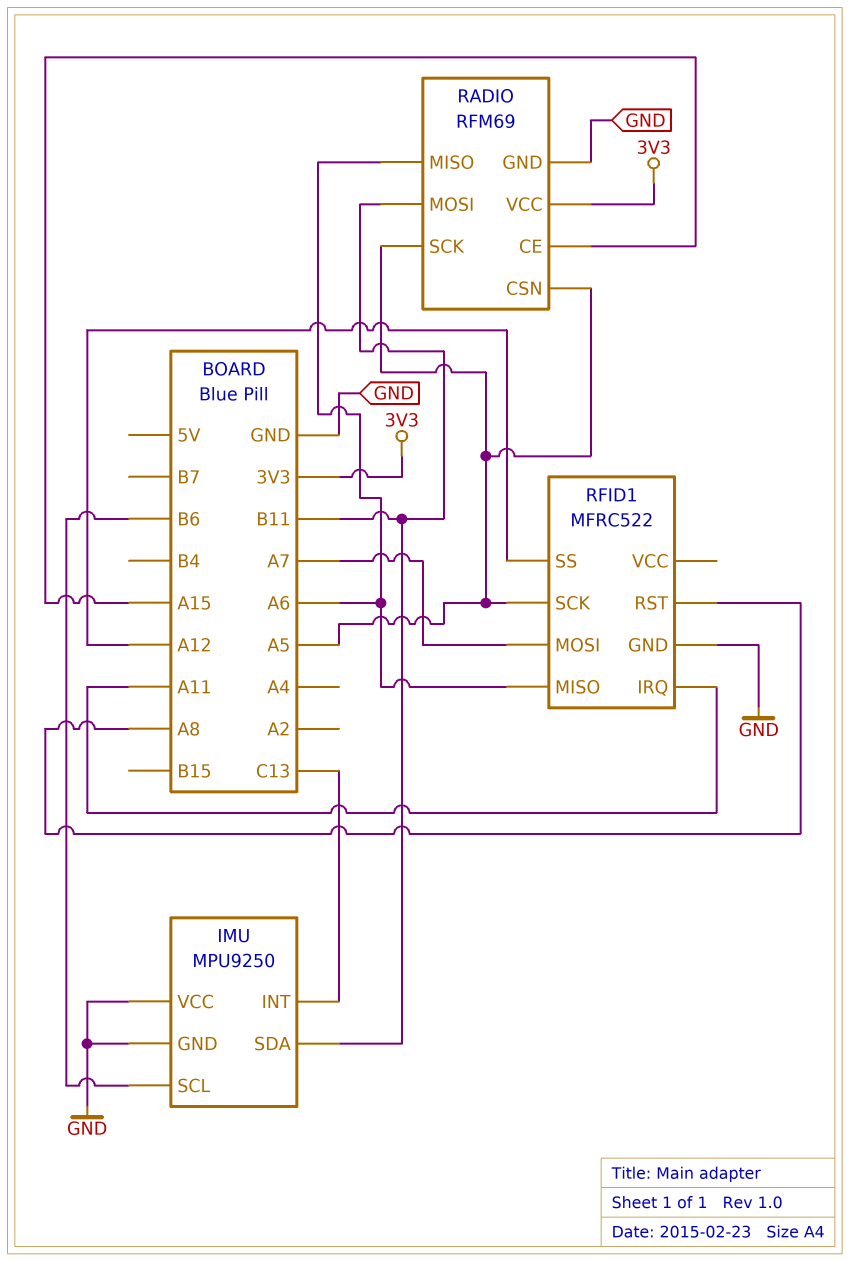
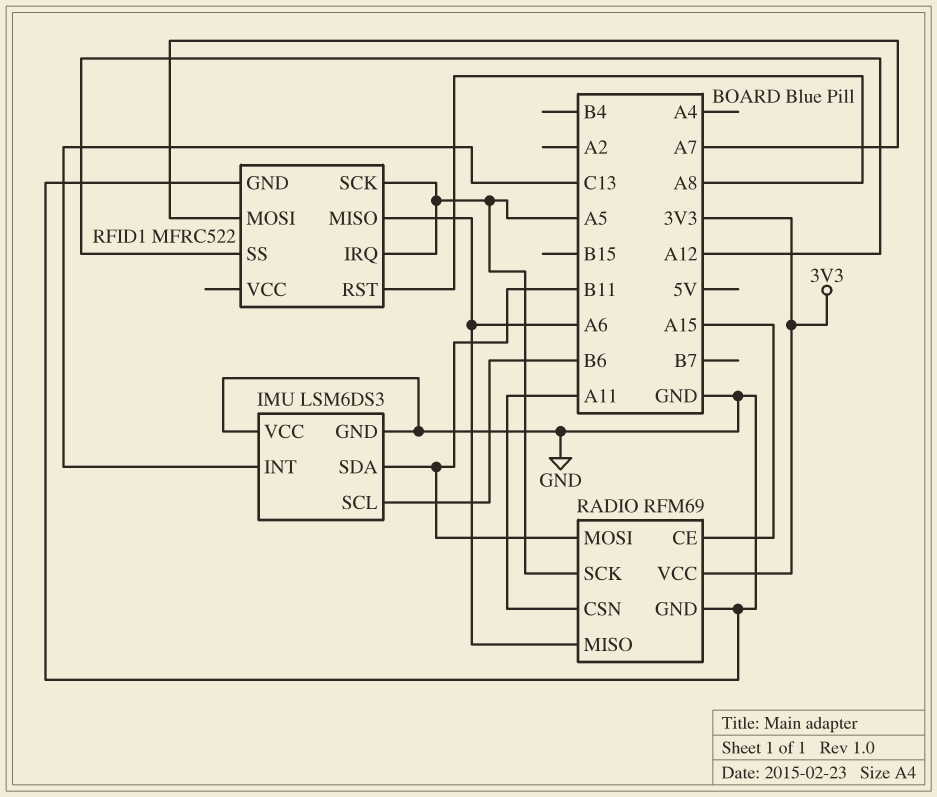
IMU: MPU9250 -> LSM6DS3
RADIO pin CSN: A5 -> A11
RFID1 pin IRQ: A11 -> A5

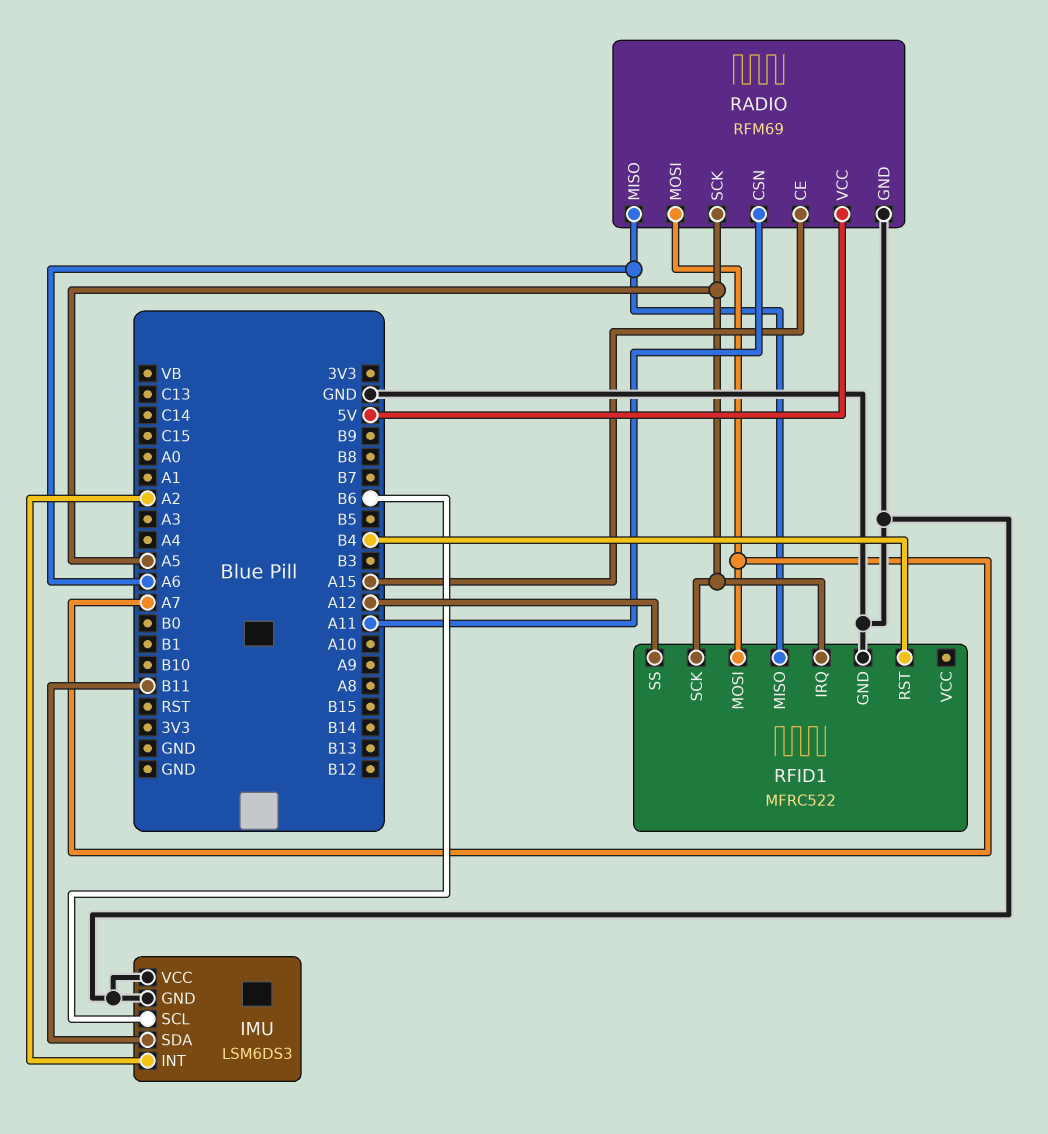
IMU pin INT: C13 -> A2
RADIO pin MOSI: B11 -> A7
RADIO pin VCC: 3V3 -> 5V
RFID1 pin RST: A8 -> B4

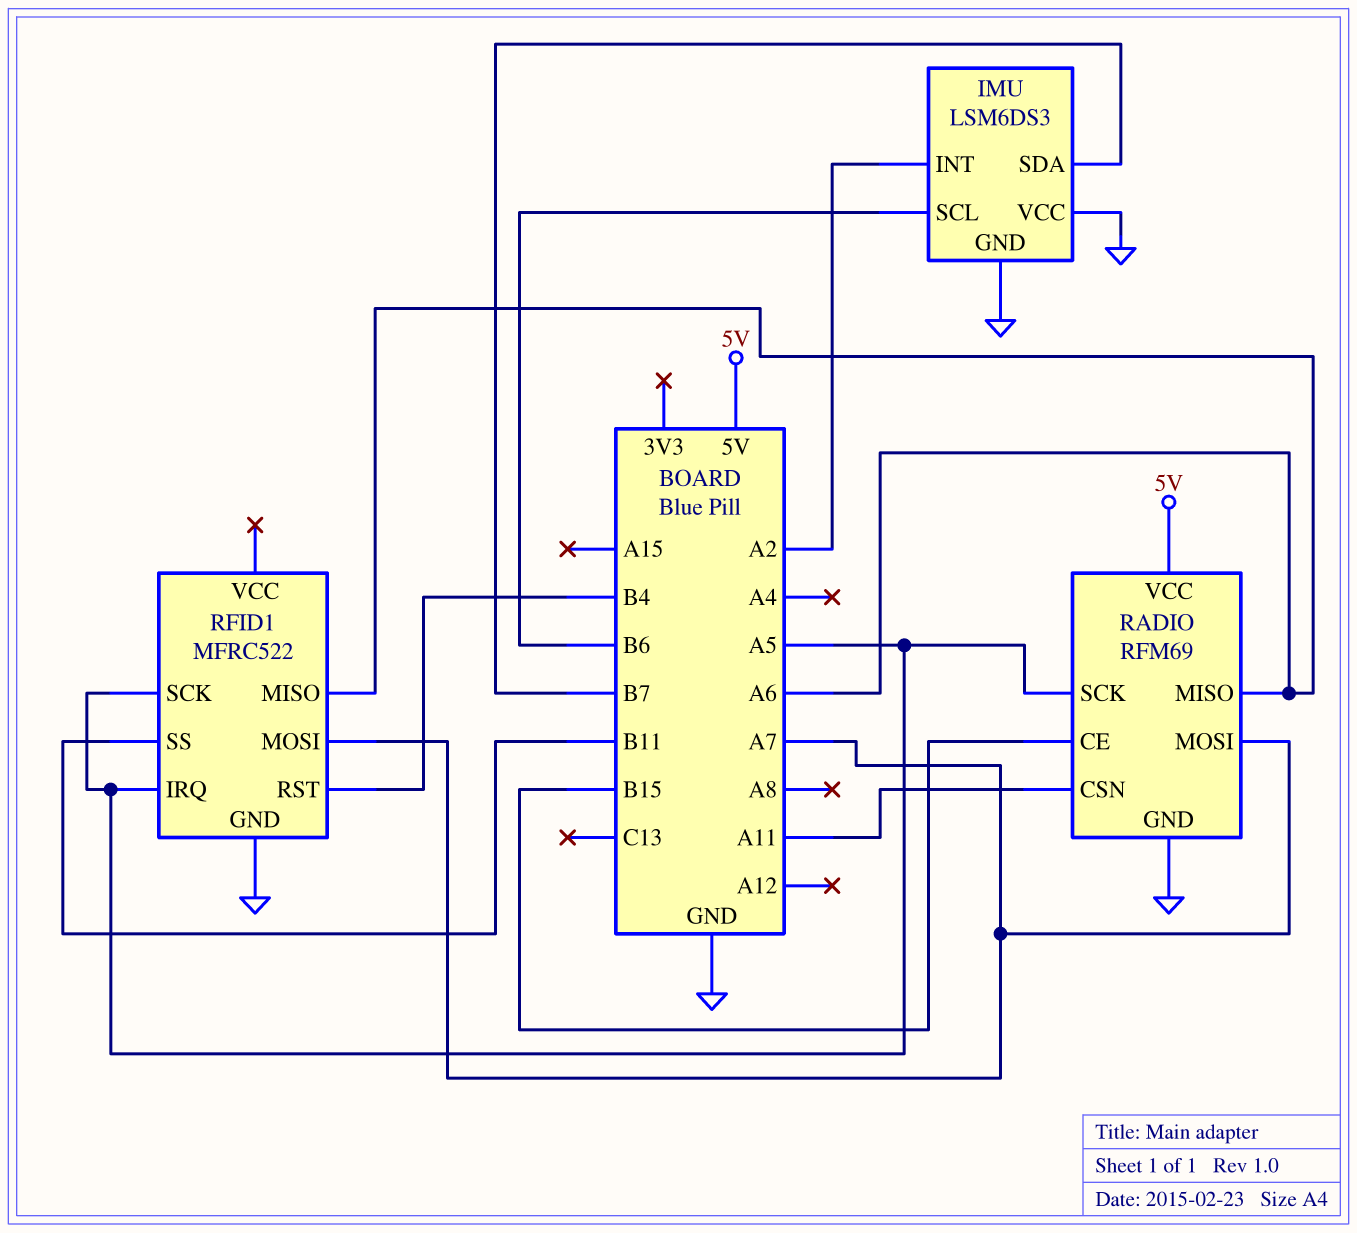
IMU pin SDA: B11 -> B7
RADIO pin CE: A15 -> B15
RFID1 pin SS: A12 -> B11

